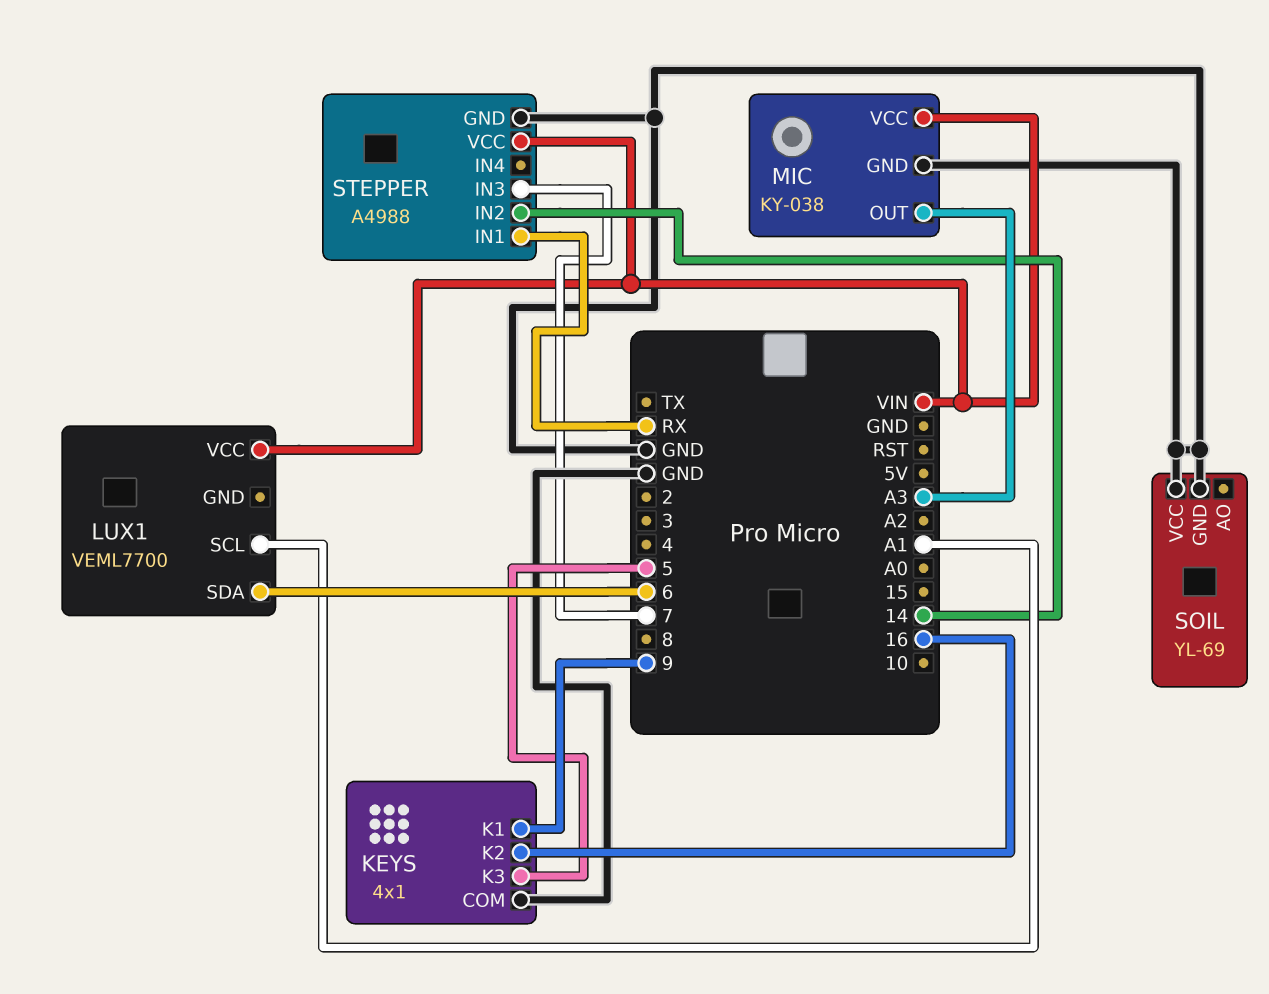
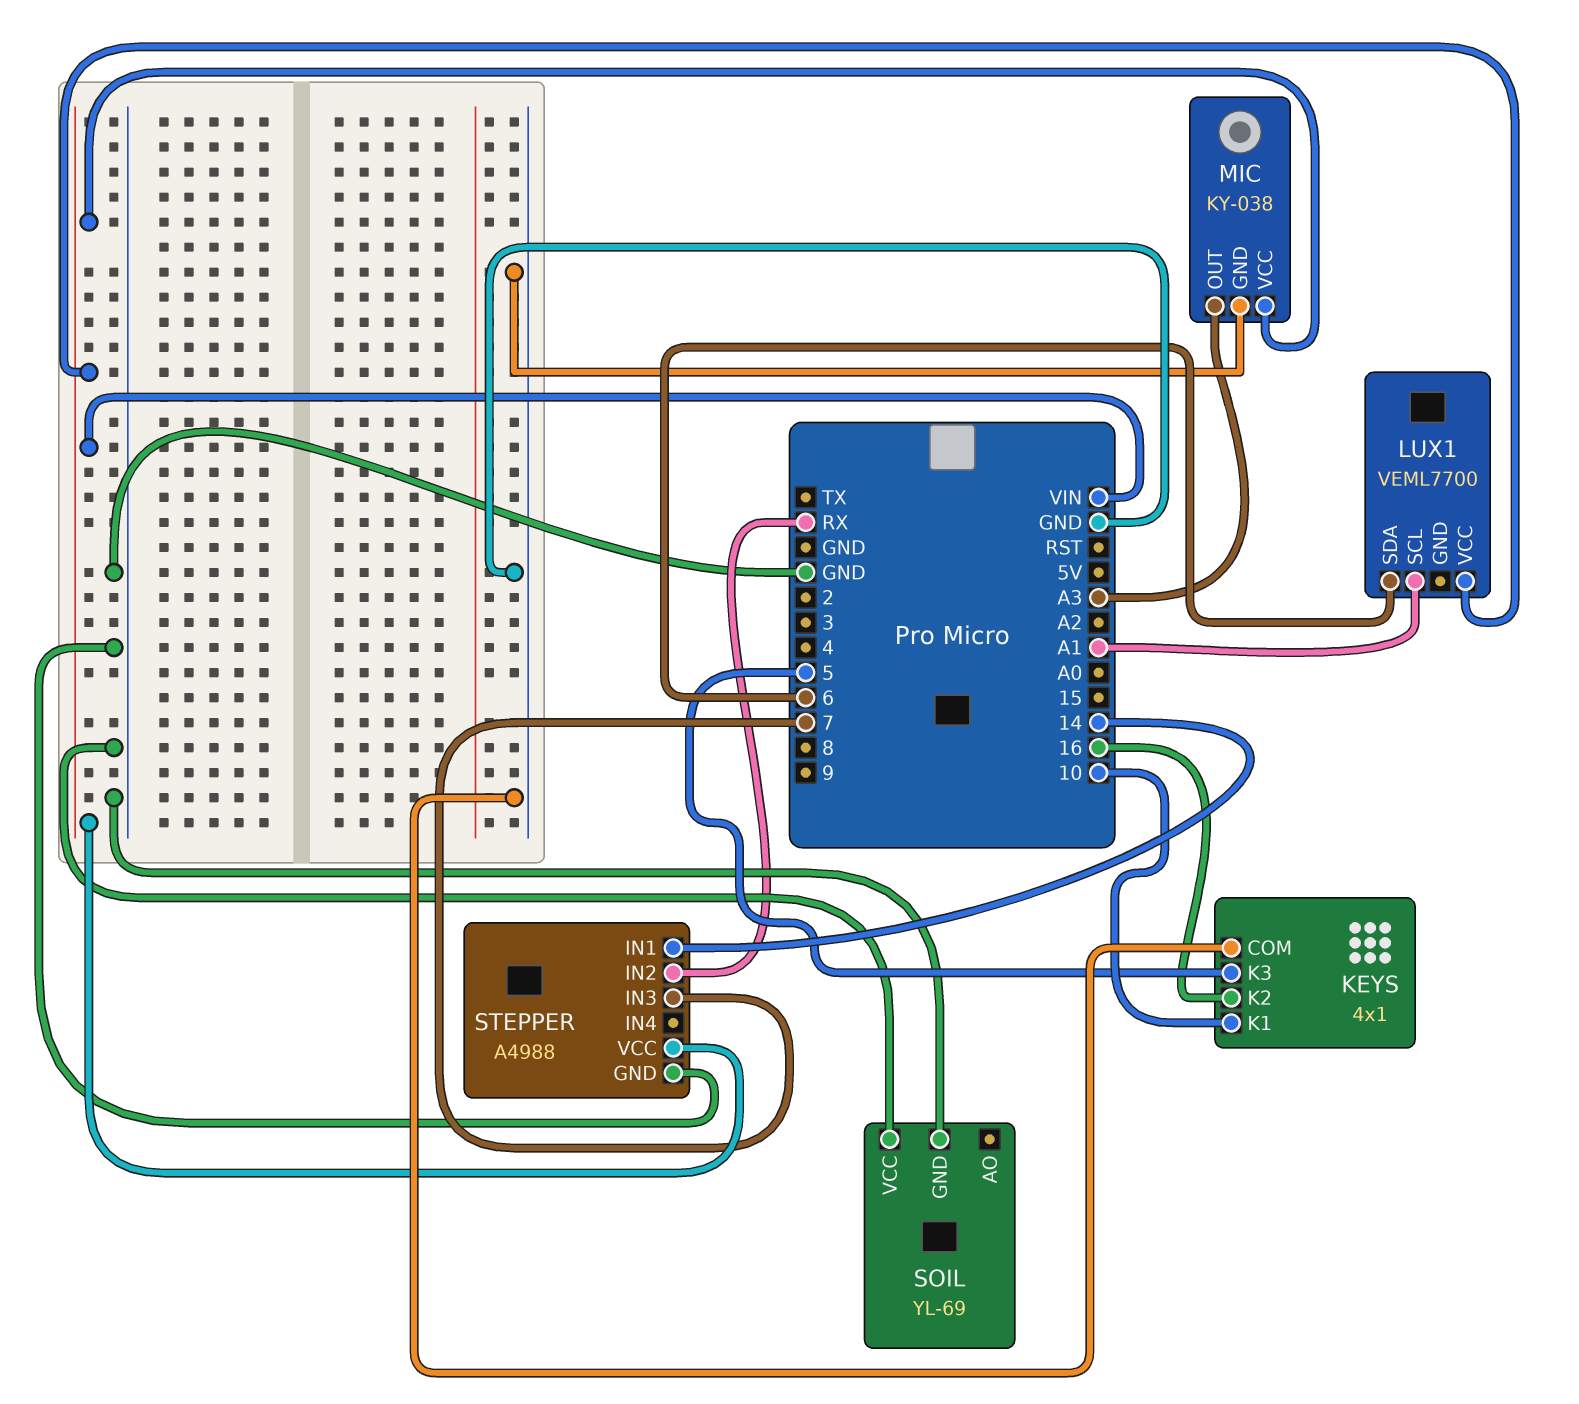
KEYS pin K1: 9 -> 10
STEPPER pin IN1: RX -> 14
STEPPER pin IN2: 14 -> RX

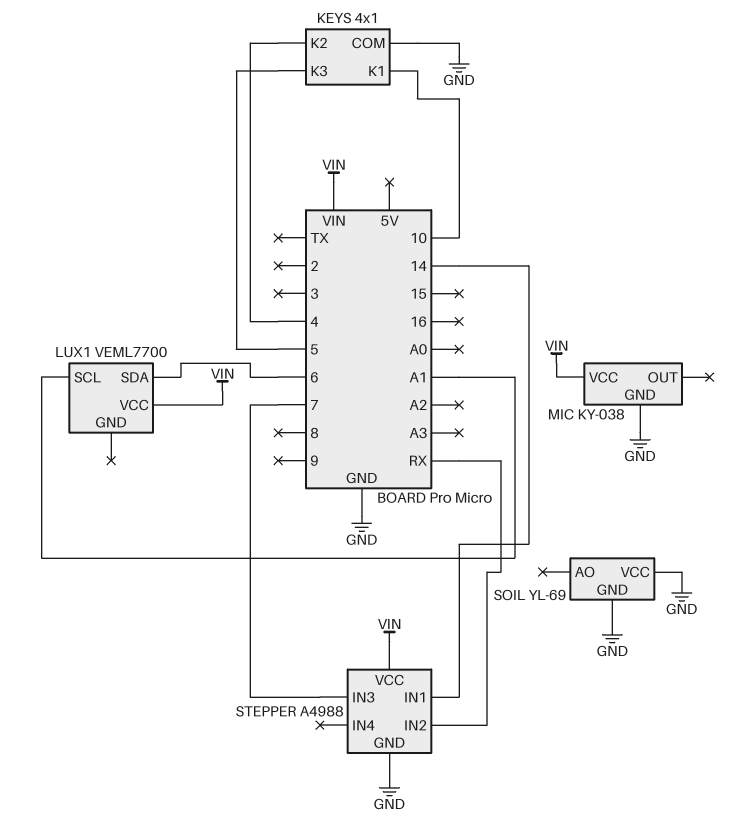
KEYS pin K2: 16 -> 4
MIC pin OUT: A3 -> none

